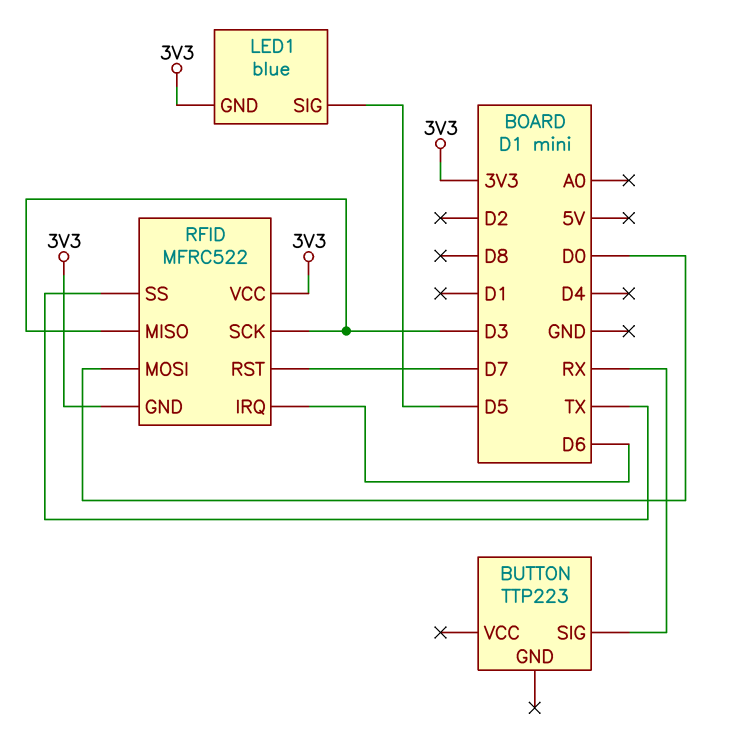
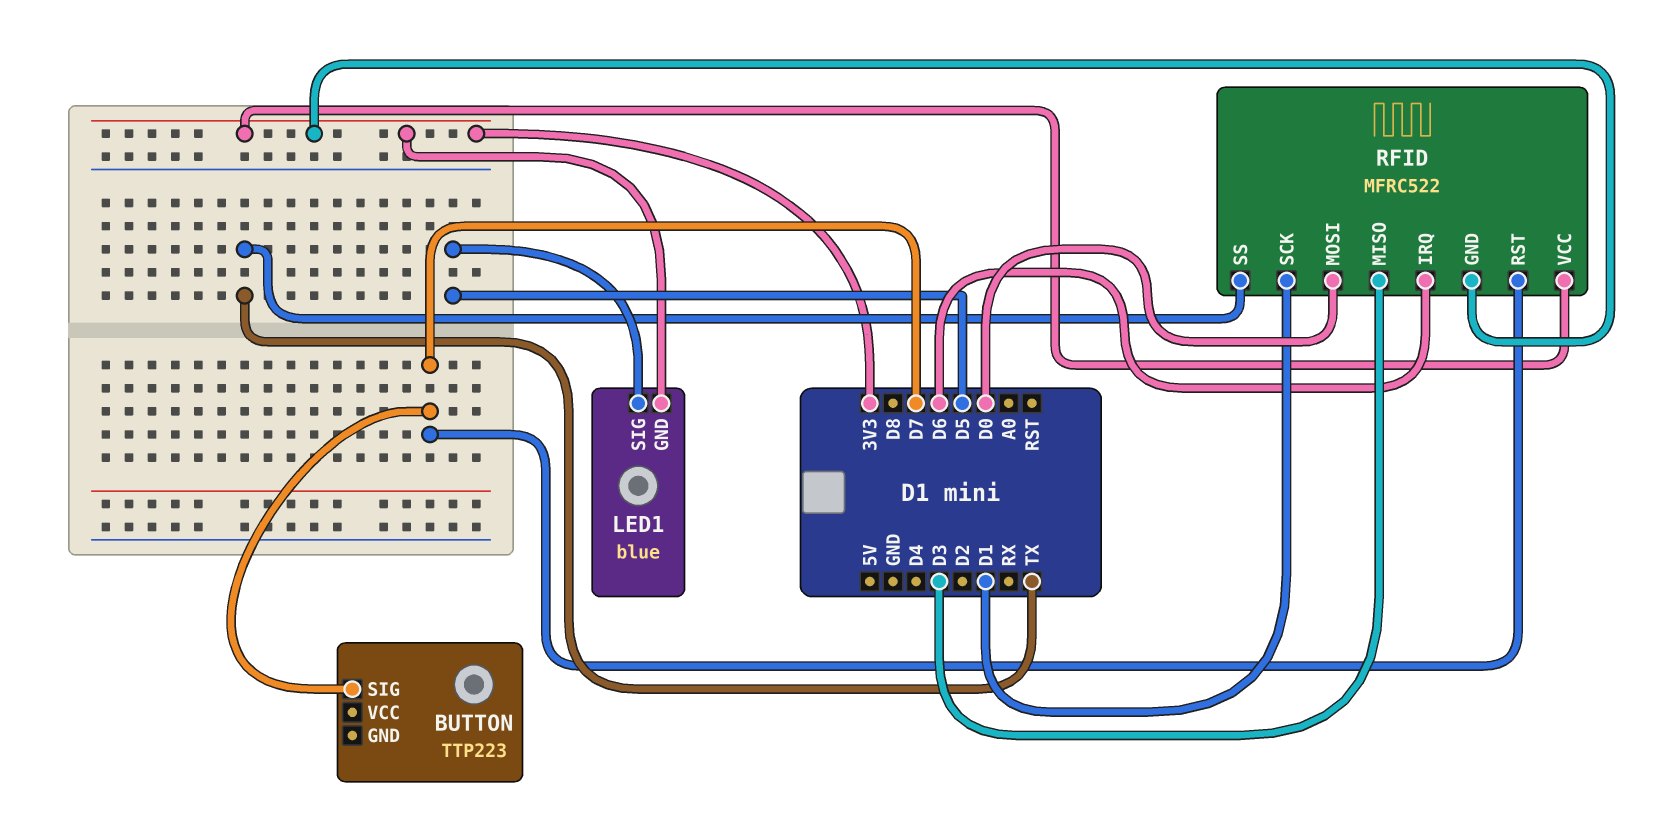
BUTTON pin SIG: RX -> D7
RFID pin SCK: D3 -> D1

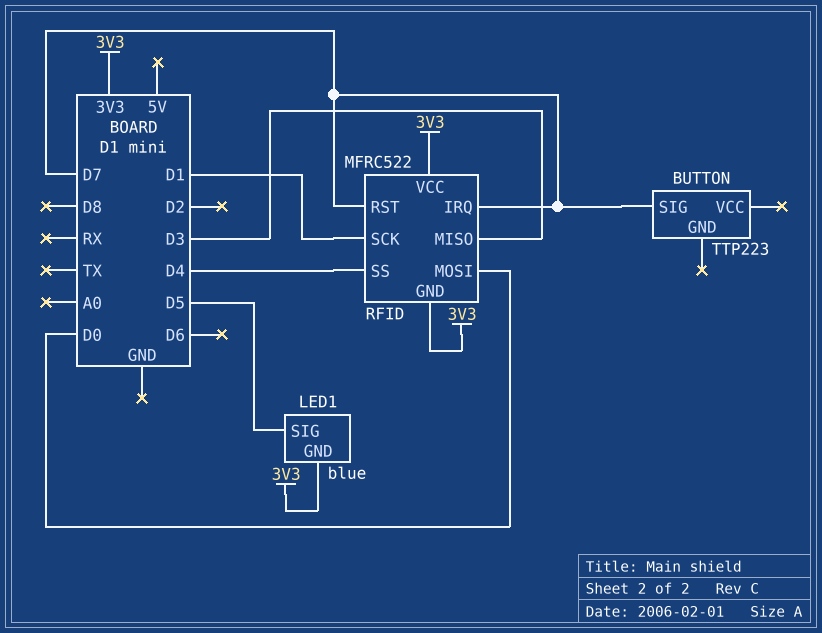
RFID pin IRQ: D6 -> D7
RFID pin SS: TX -> D4

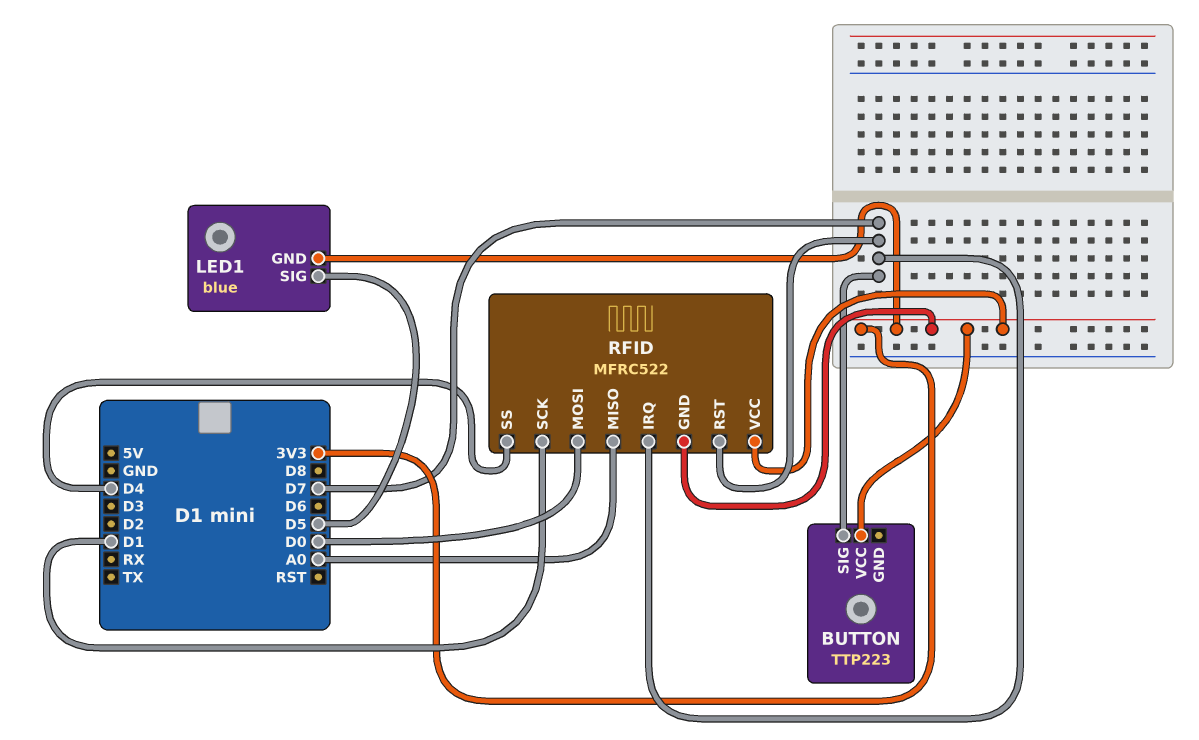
BUTTON pin VCC: none -> 3V3
RFID pin MISO: D3 -> A0

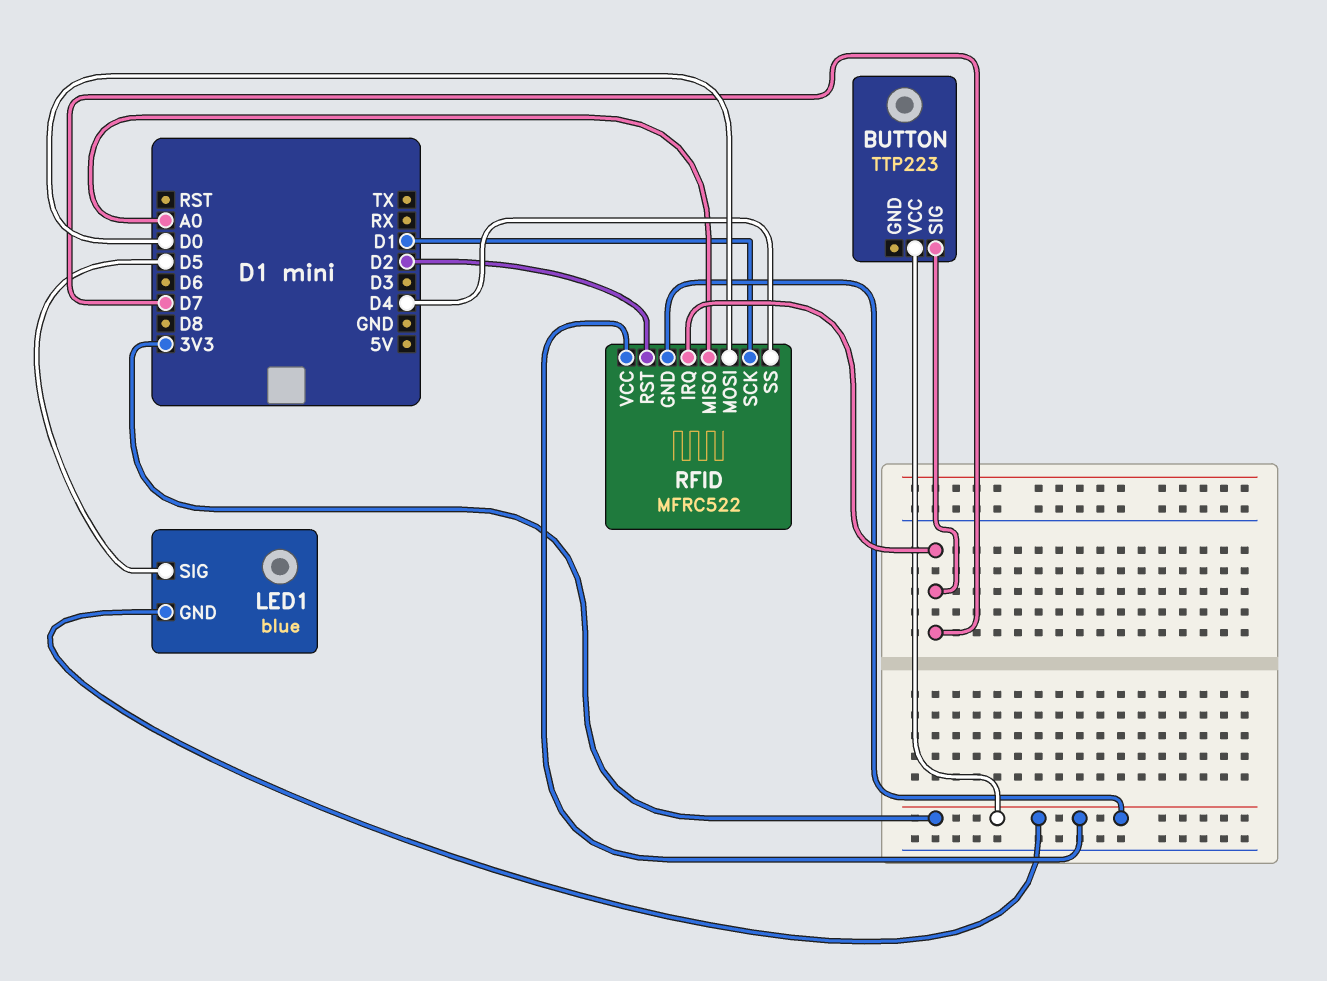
RFID pin RST: D7 -> D2

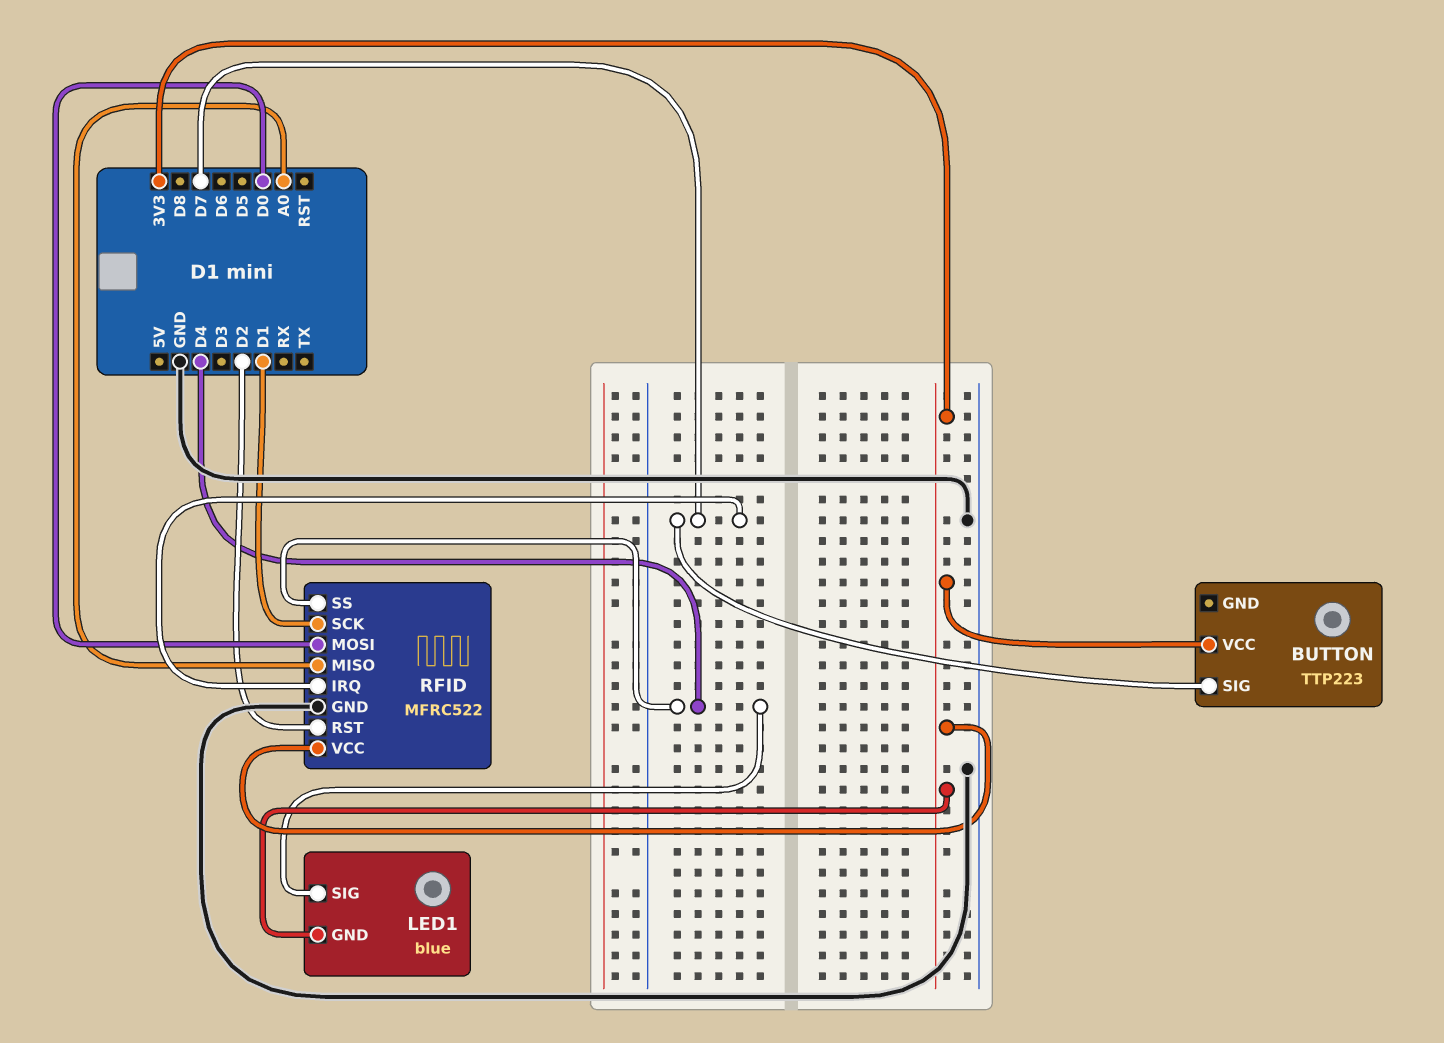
LED1 pin SIG: D5 -> D4
RFID pin GND: 3V3 -> GND

